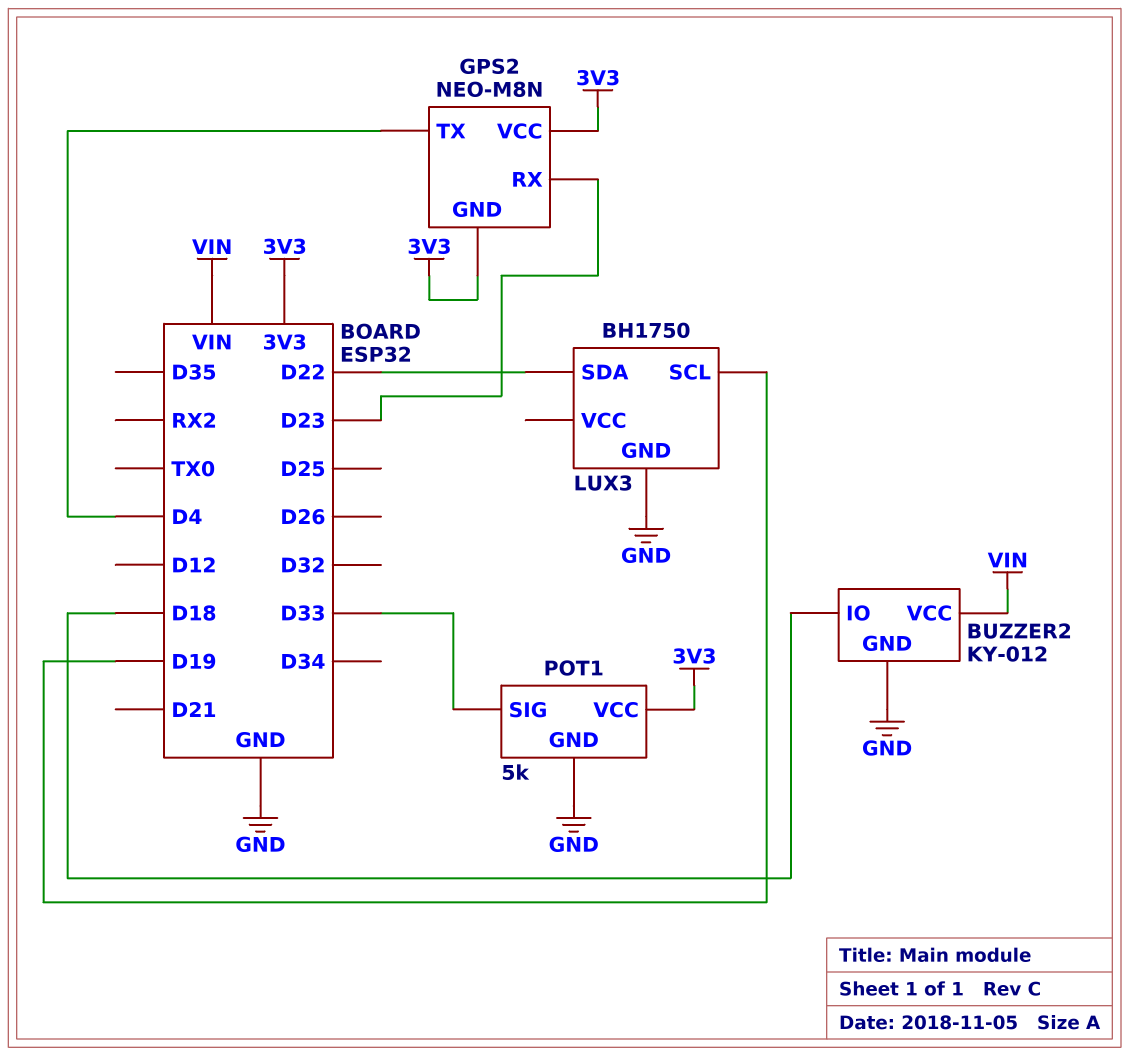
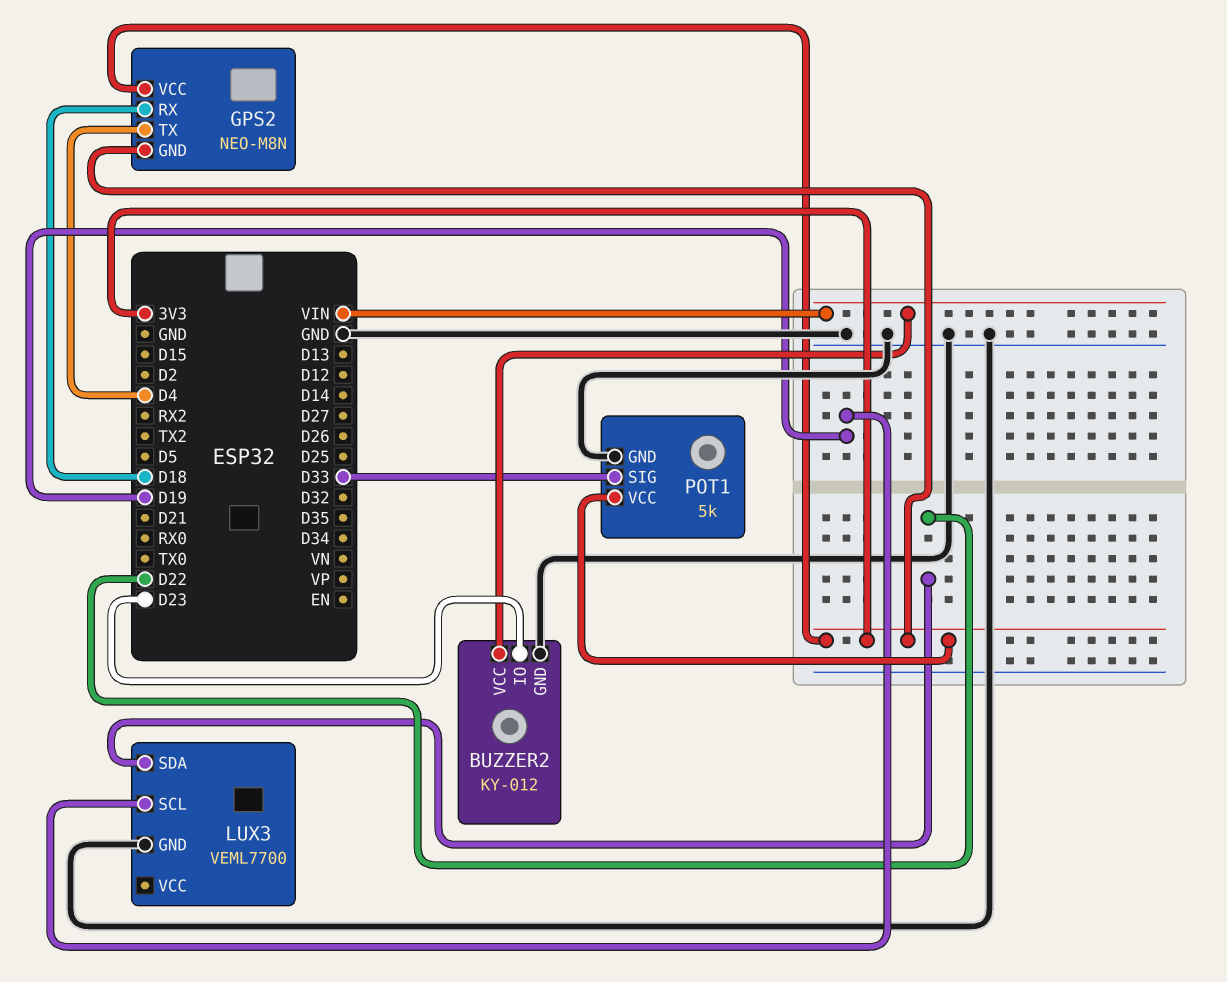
BUZZER2 pin IO: D18 -> D23
GPS2 pin RX: D23 -> D18
LUX3: BH1750 -> VEML7700

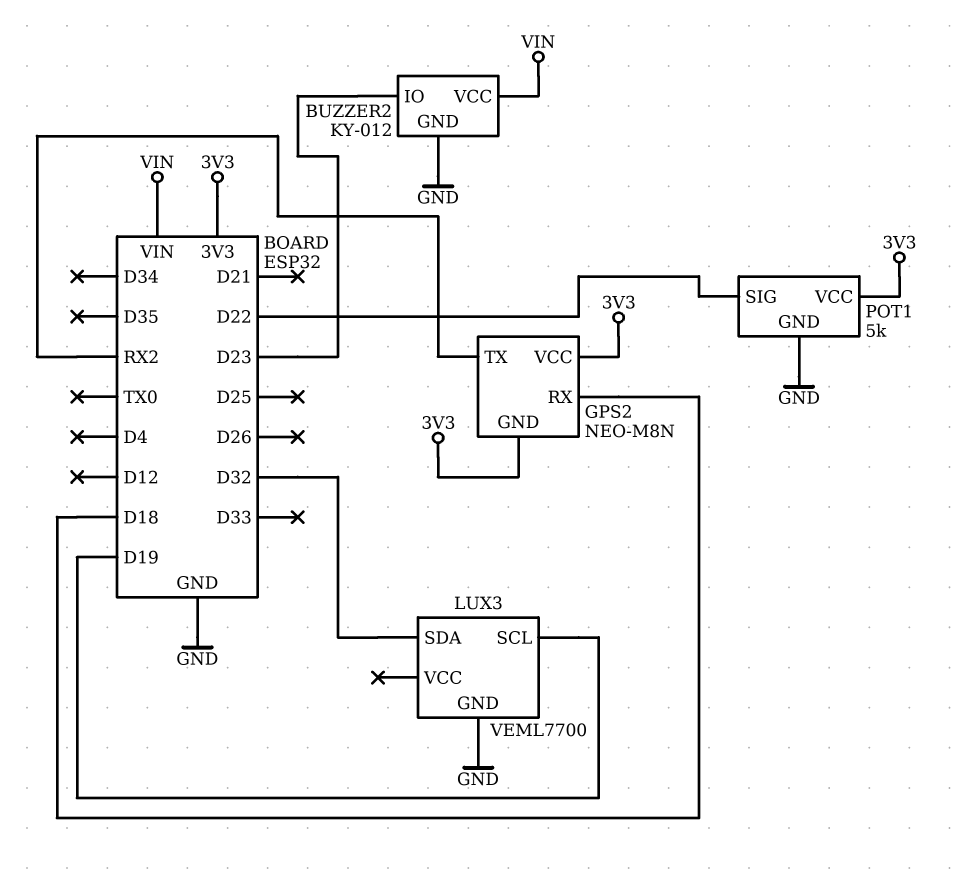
GPS2 pin TX: D4 -> RX2
LUX3 pin SDA: D22 -> D32
POT1 pin SIG: D33 -> D22

